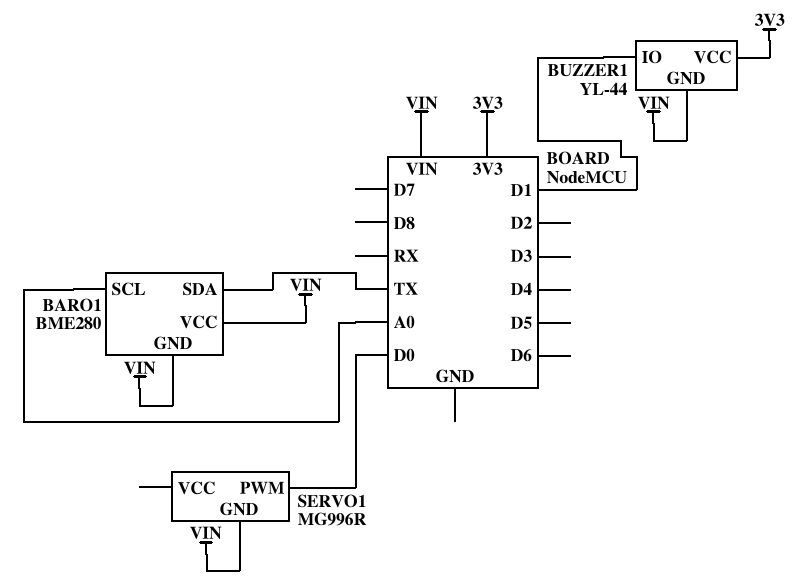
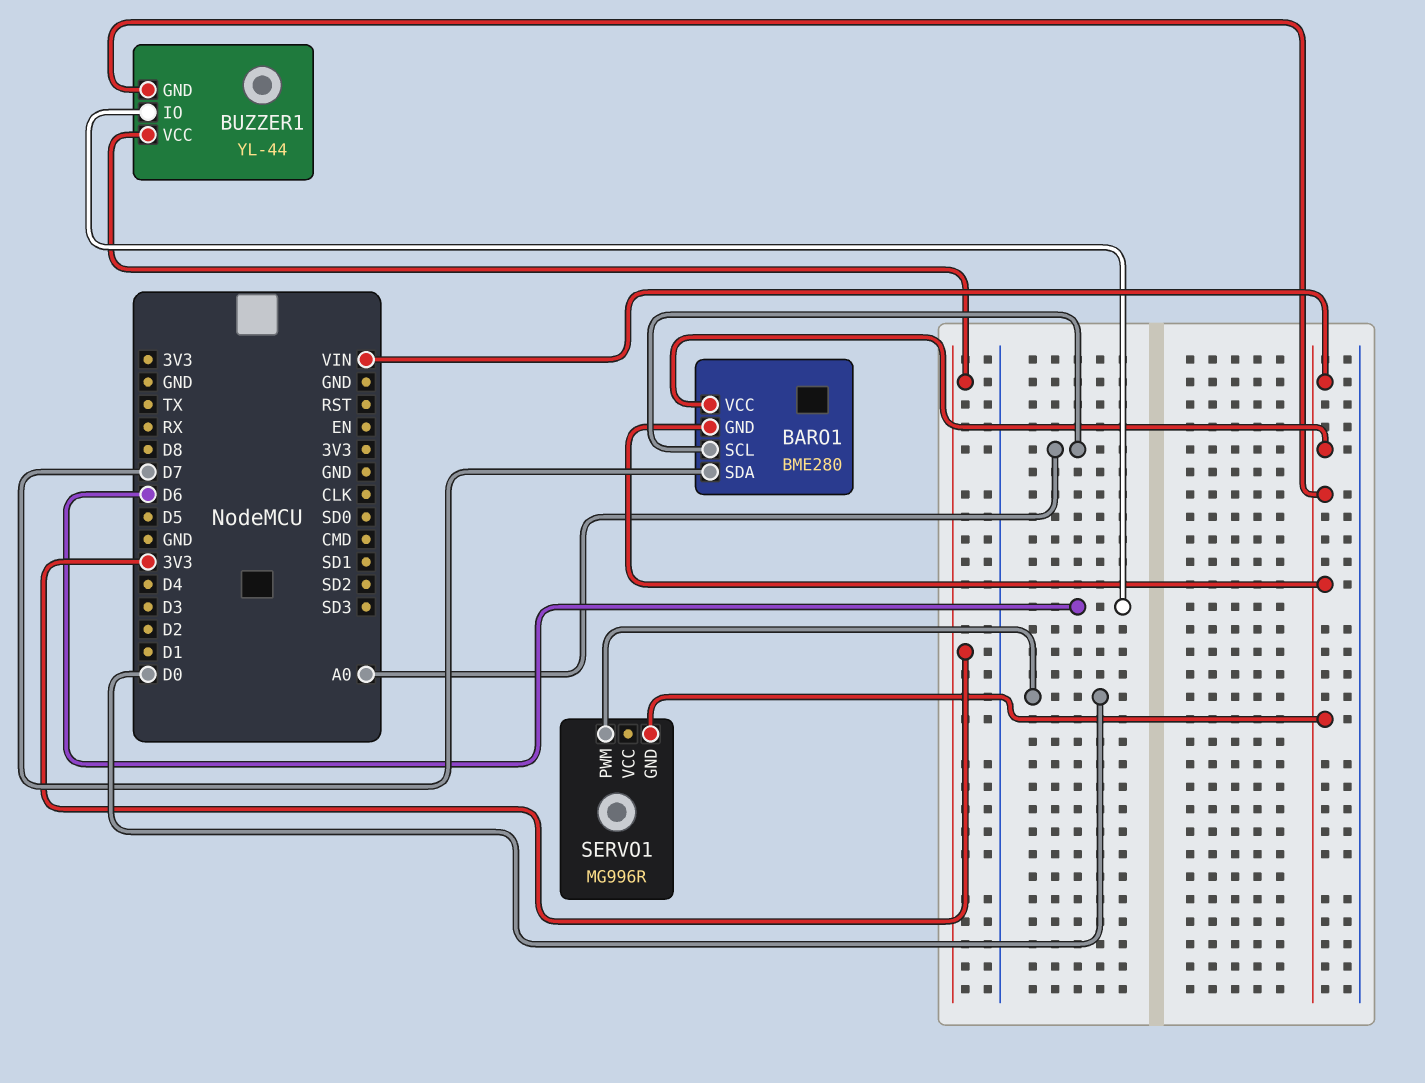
BARO1 pin SDA: TX -> D7
BUZZER1 pin IO: D1 -> D6

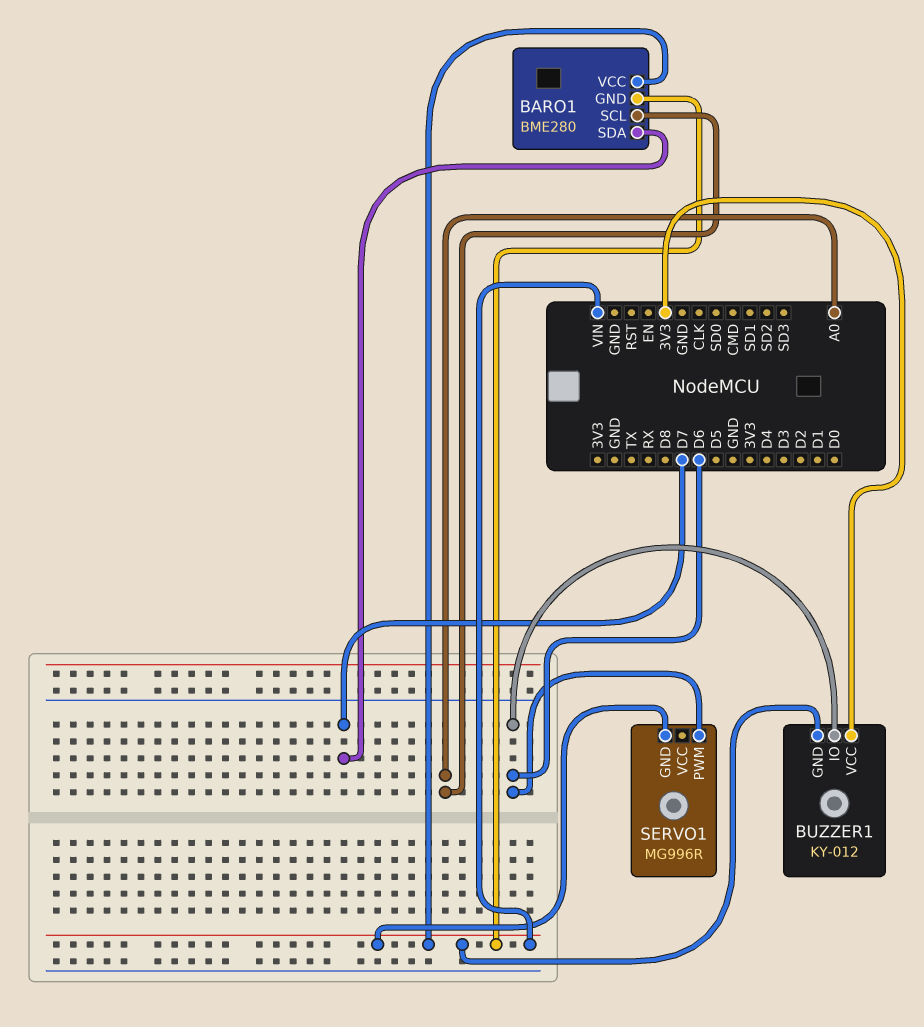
BUZZER1: YL-44 -> KY-012
SERVO1 pin PWM: D0 -> D6

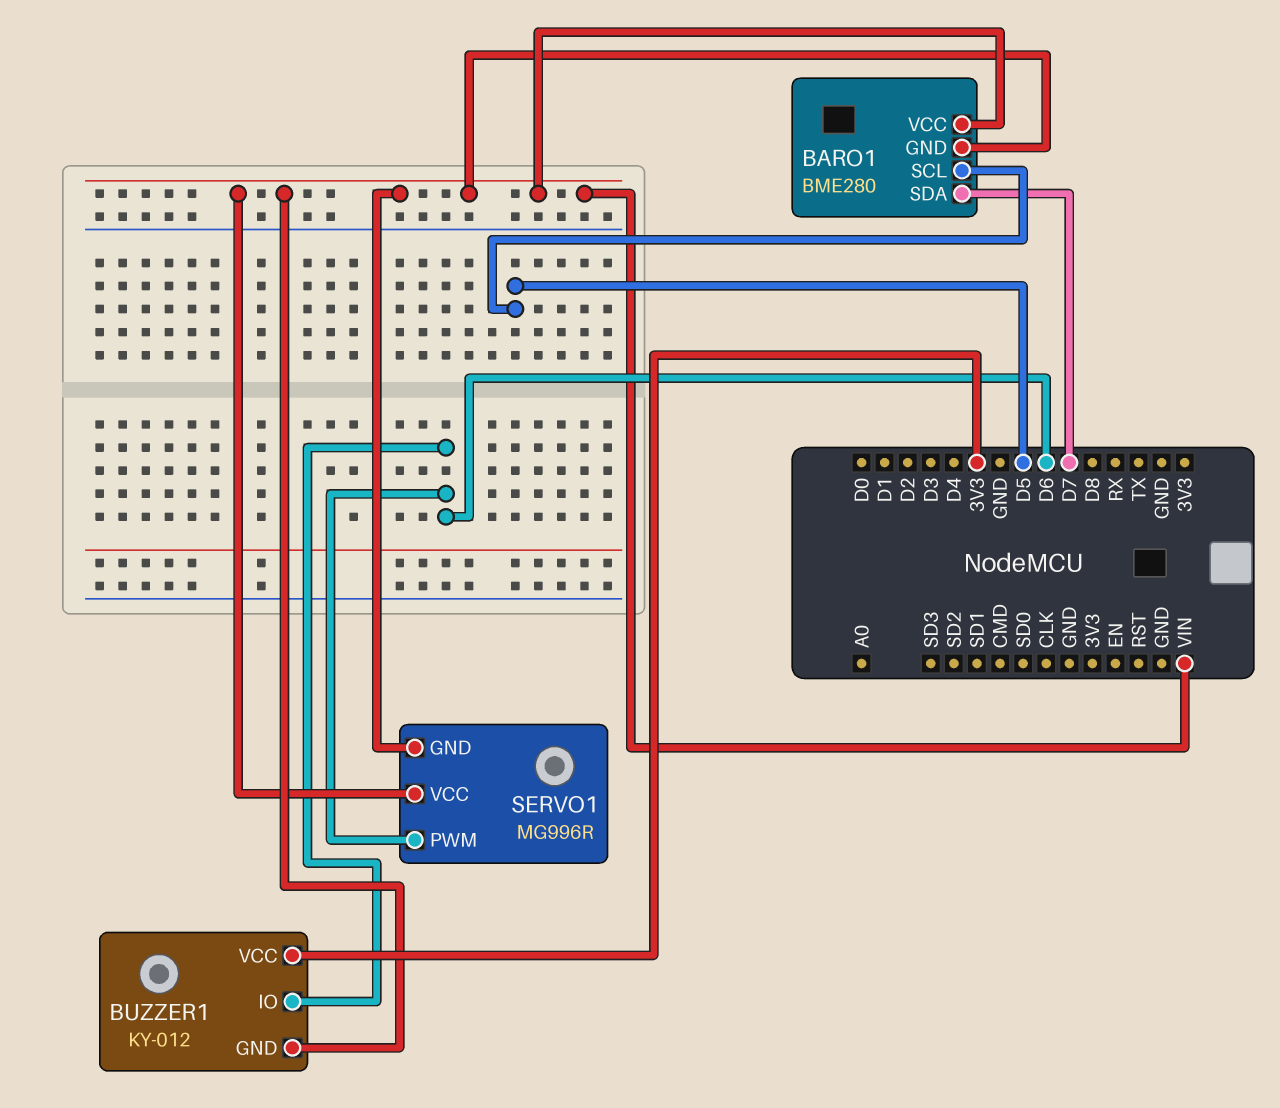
BARO1 pin SCL: A0 -> D5
SERVO1 pin VCC: none -> VIN

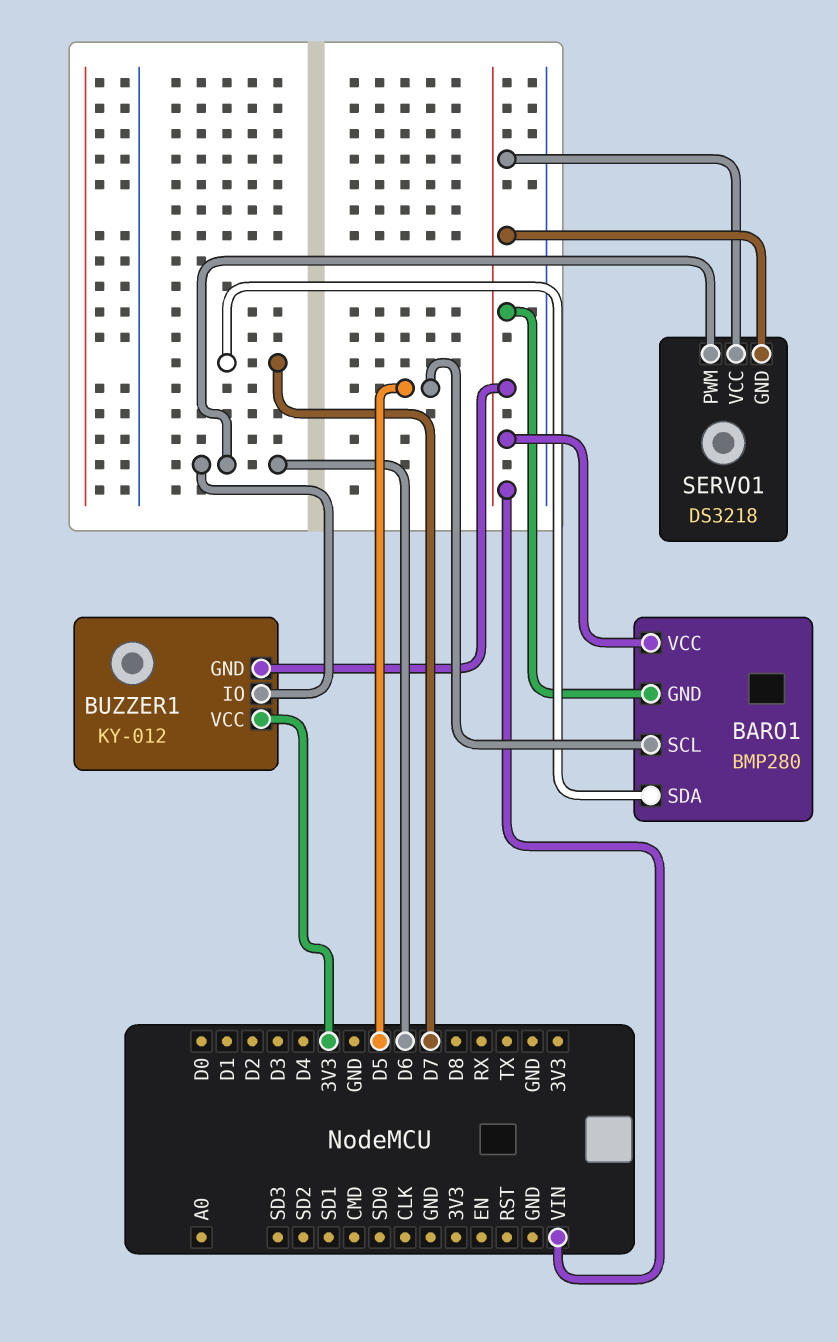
BARO1: BME280 -> BMP280
SERVO1: MG996R -> DS3218

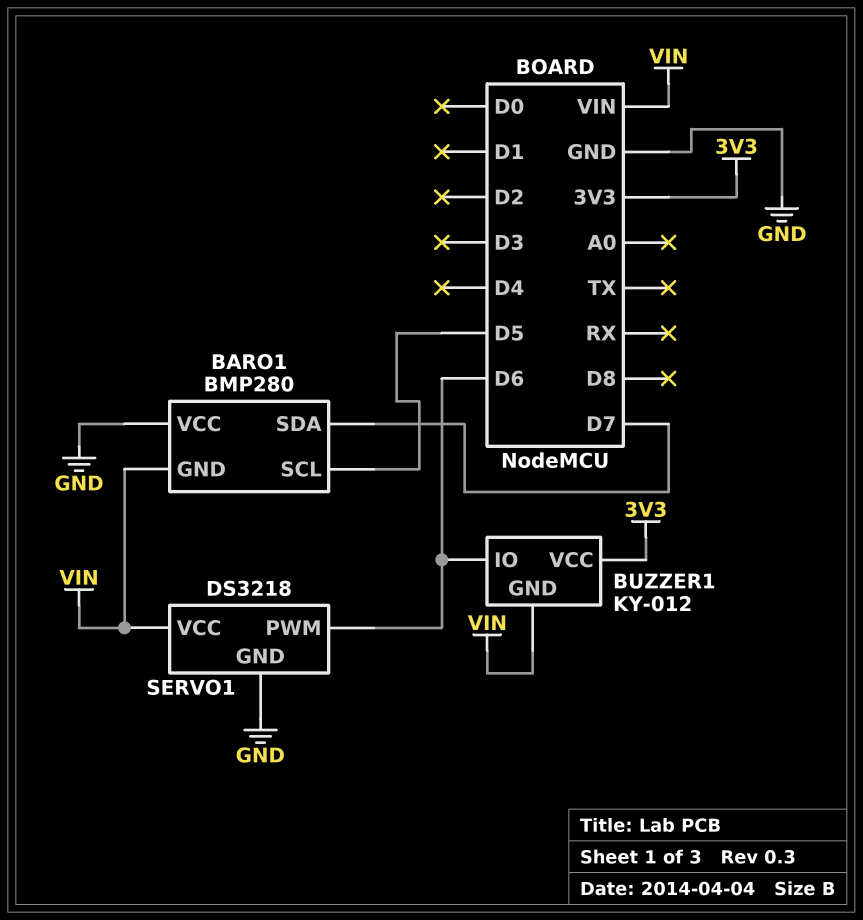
BARO1 pin VCC: VIN -> GND
SERVO1 pin GND: VIN -> GND

